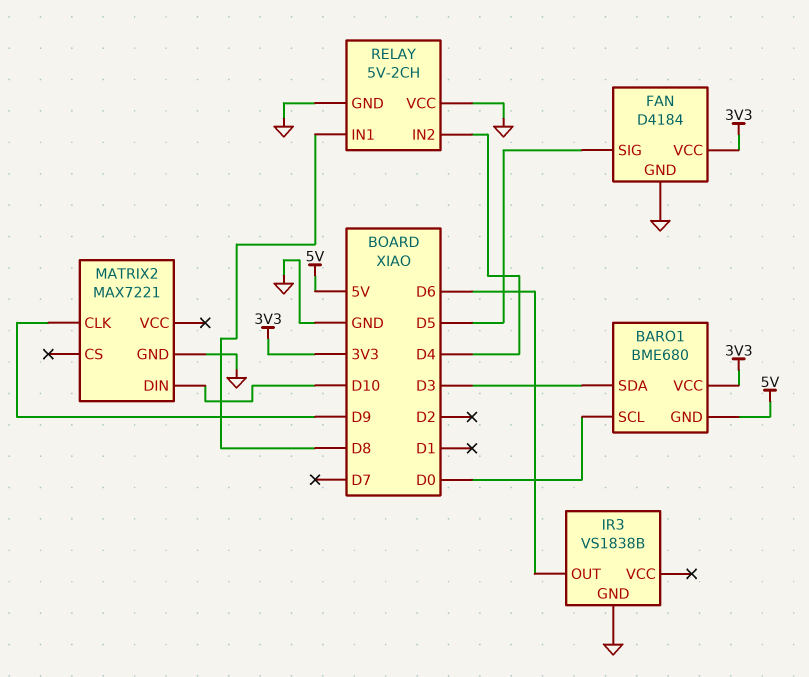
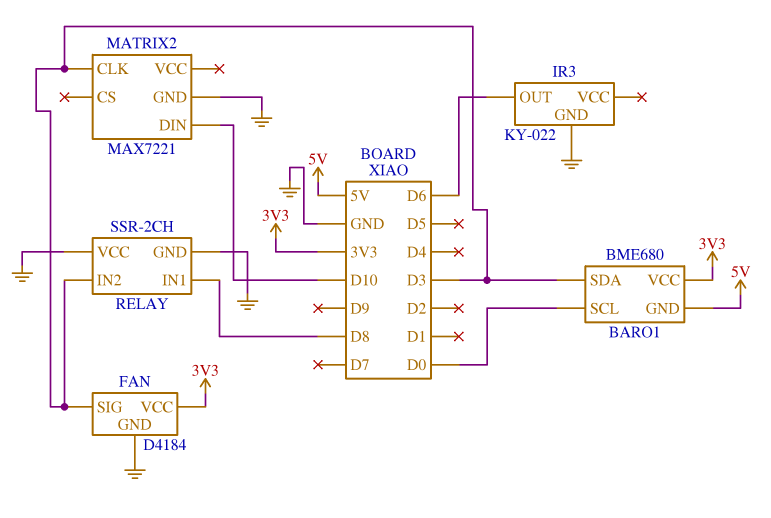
FAN pin SIG: D5 -> D3
IR3: VS1838B -> KY-022
MATRIX2 pin CLK: D9 -> D3
RELAY: 5V-2CH -> SSR-2CH
RELAY pin IN2: D4 -> D3

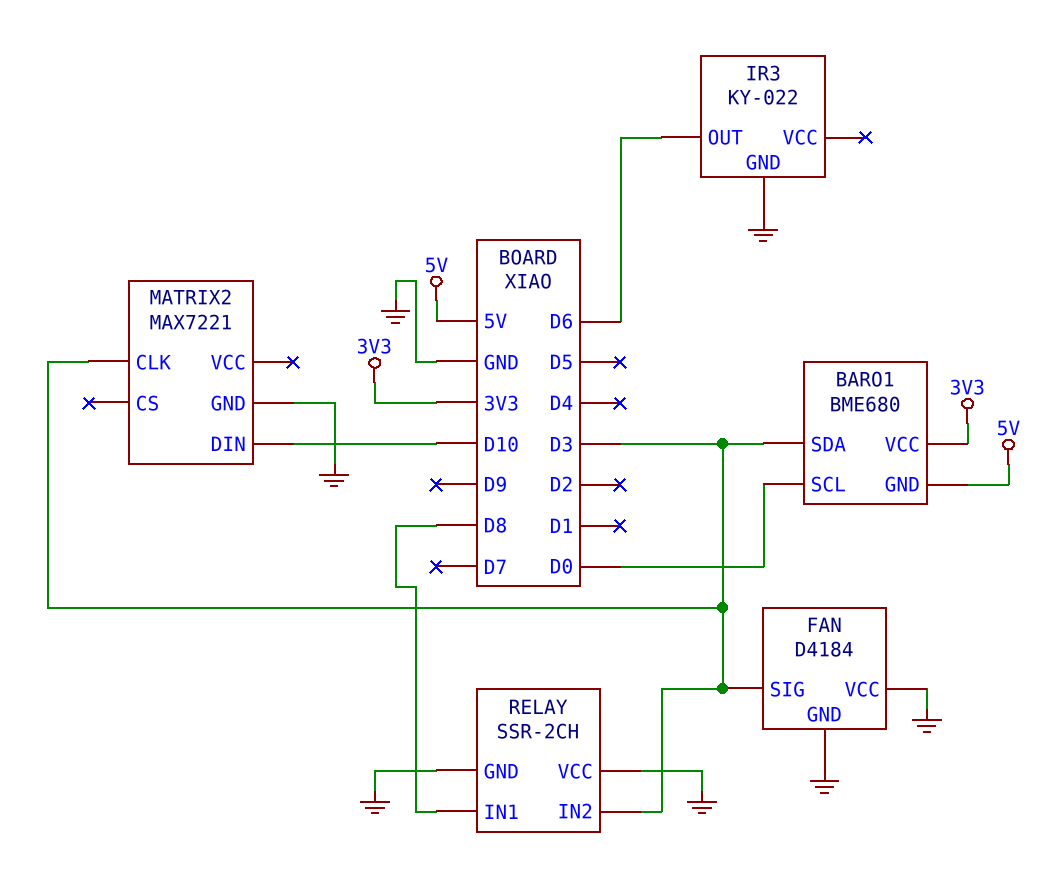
FAN pin VCC: 3V3 -> GND

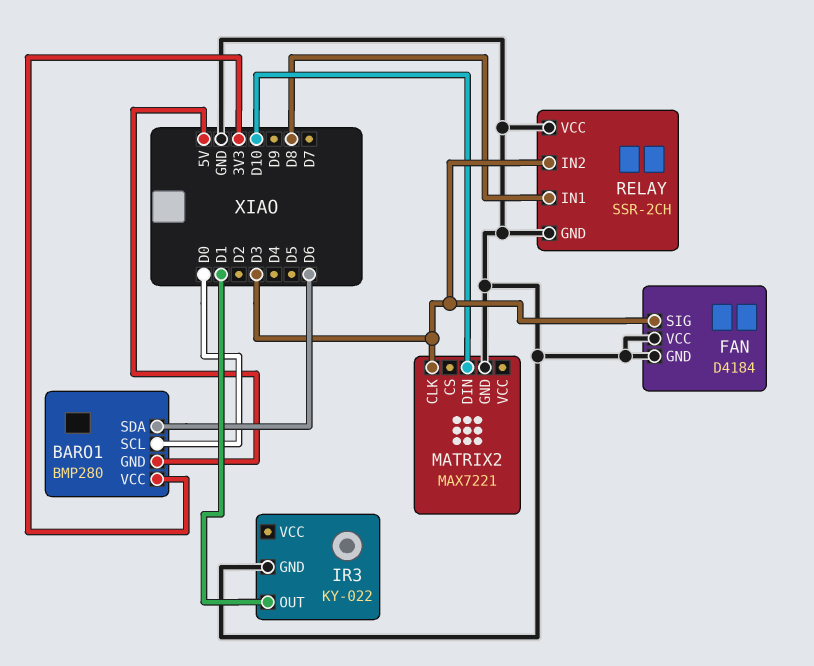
BARO1: BME680 -> BMP280
BARO1 pin SDA: D3 -> D6
IR3 pin OUT: D6 -> D1

